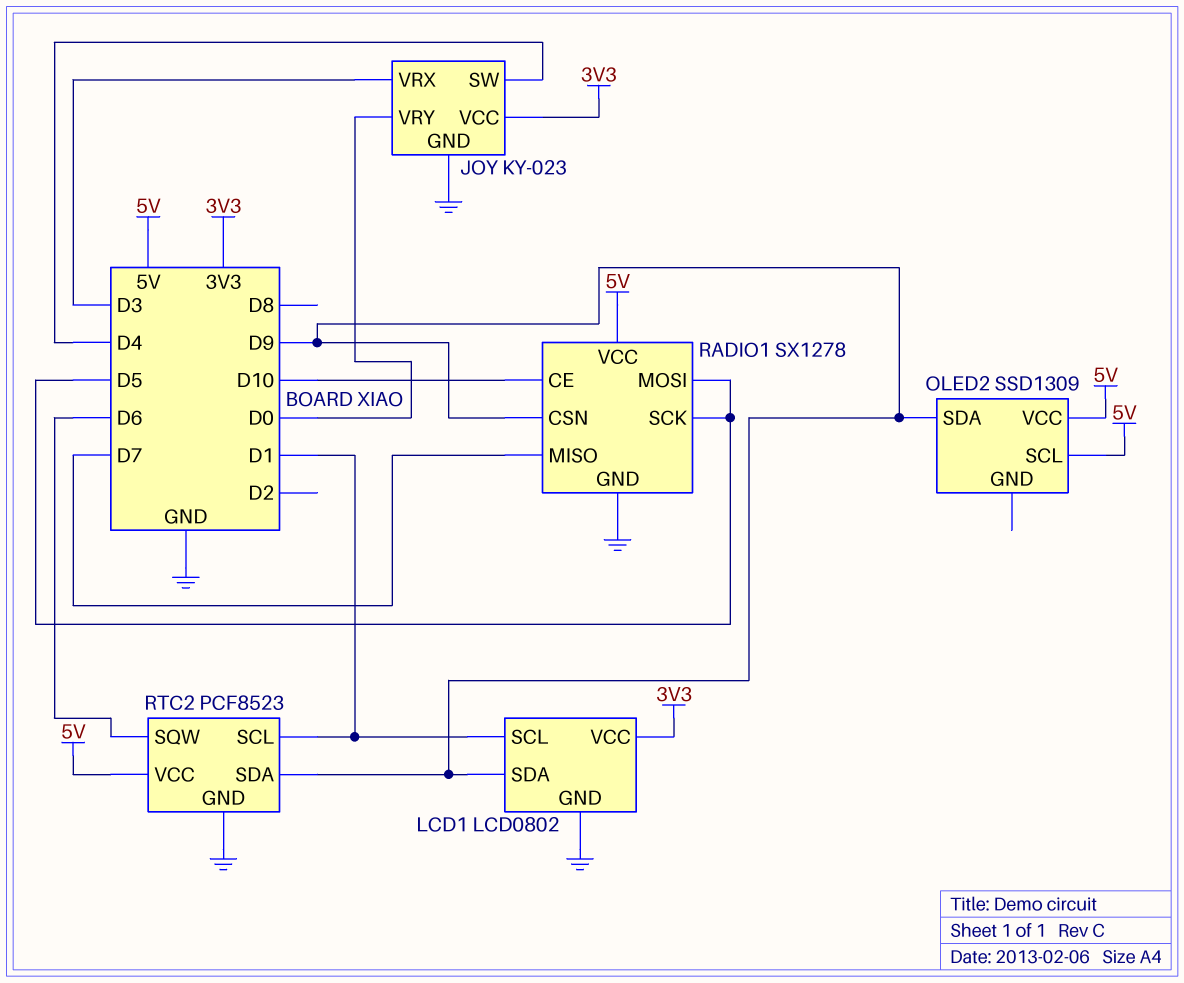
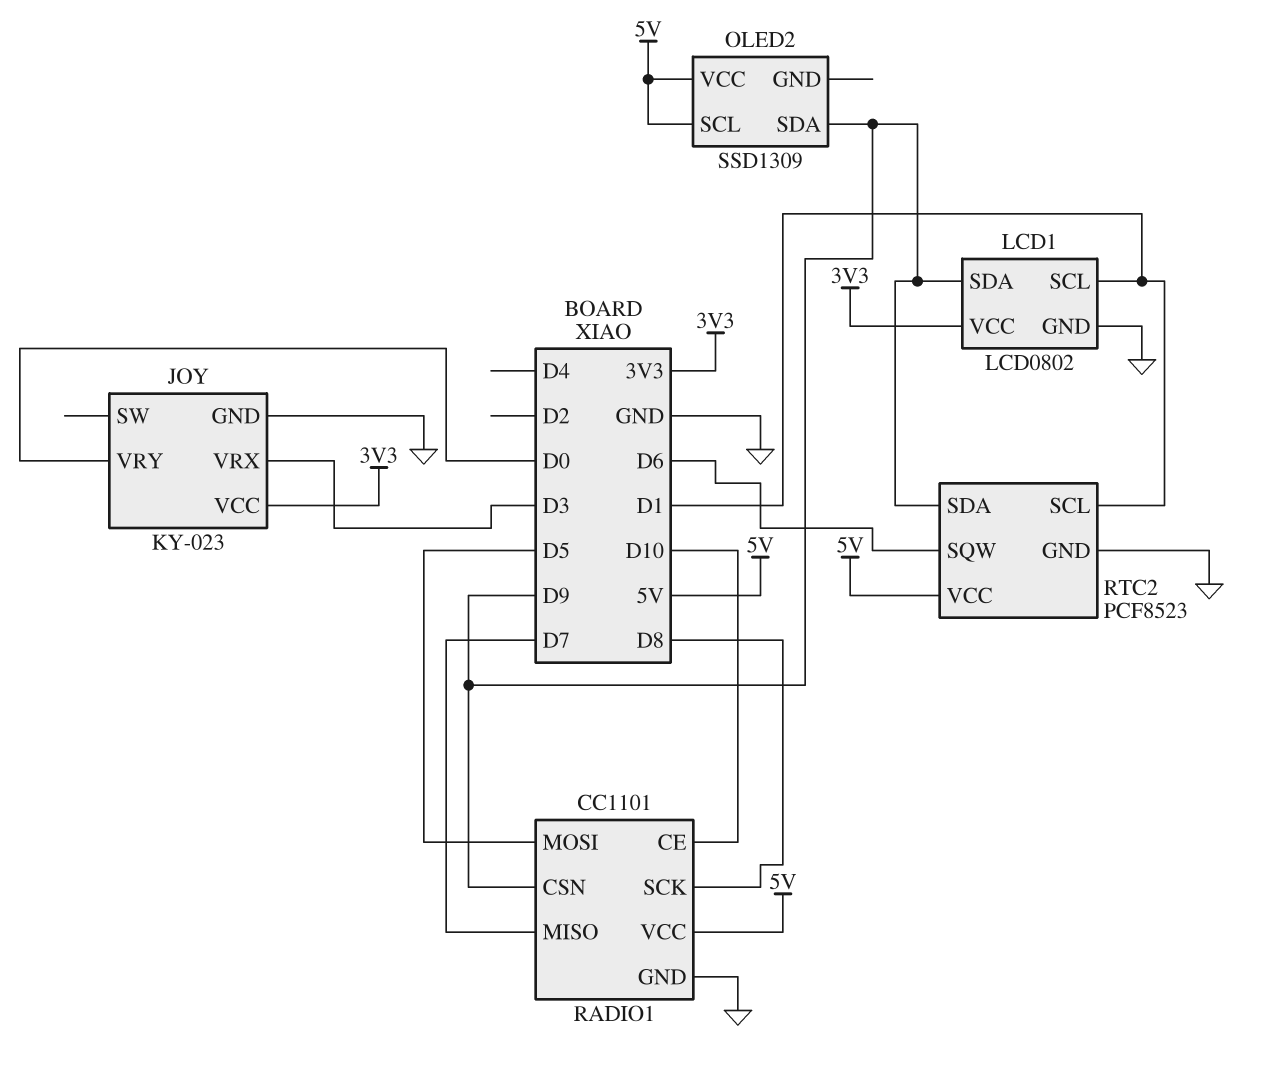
JOY pin SW: D4 -> none
RADIO1: SX1278 -> CC1101
RADIO1 pin SCK: D5 -> D8

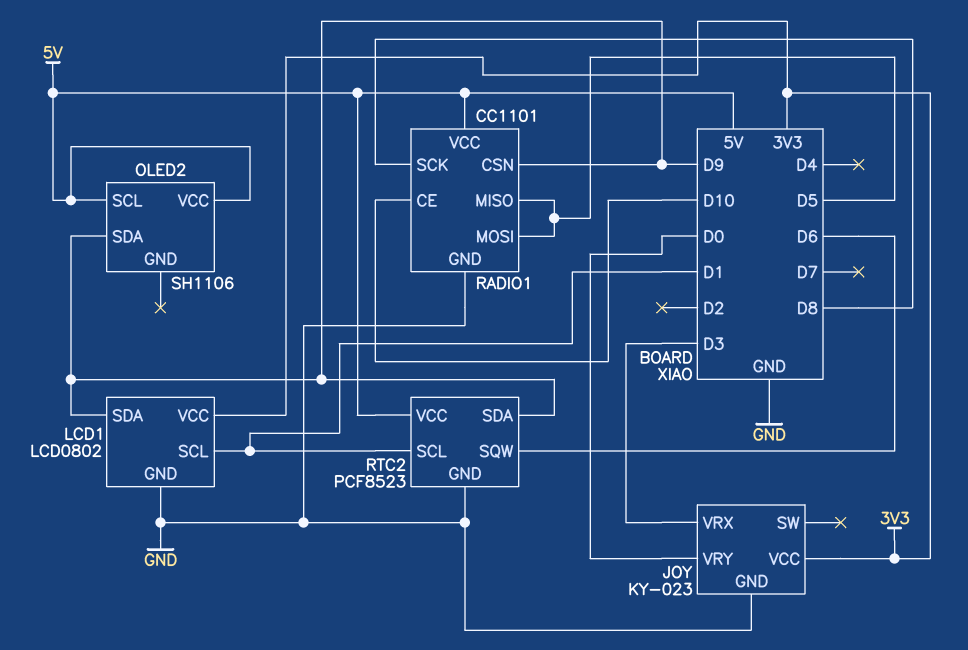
OLED2: SSD1309 -> SH1106
RADIO1 pin MISO: D7 -> D5

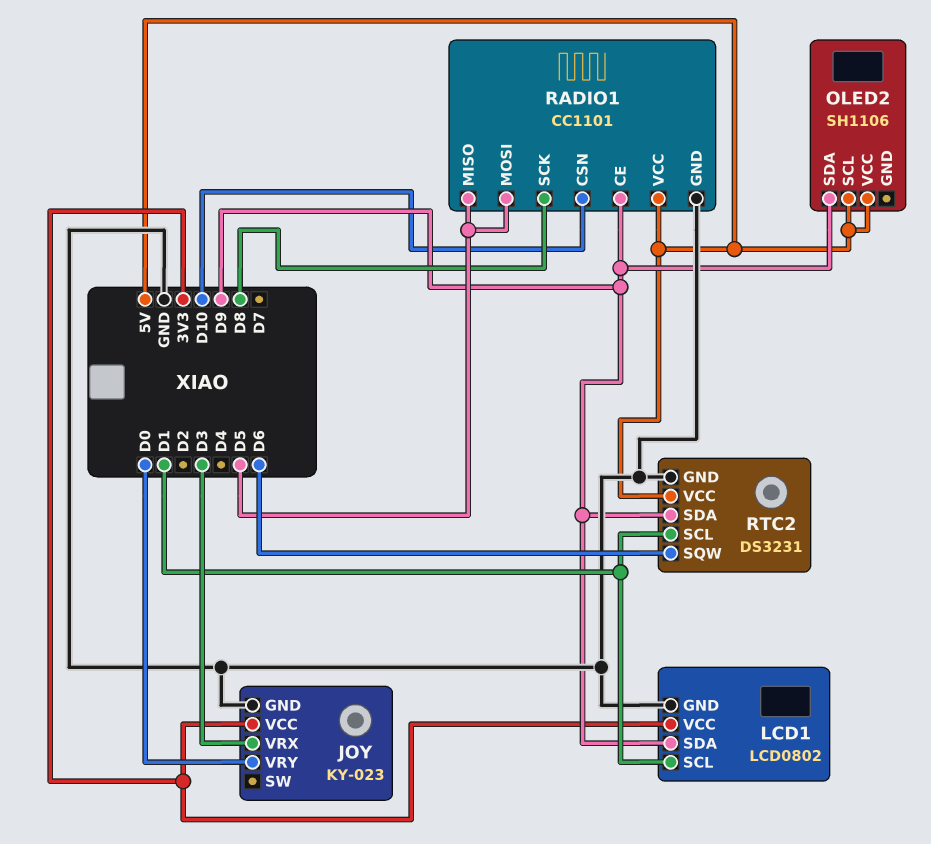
RADIO1 pin CE: D10 -> D9
RADIO1 pin CSN: D9 -> D10
RTC2: PCF8523 -> DS3231

